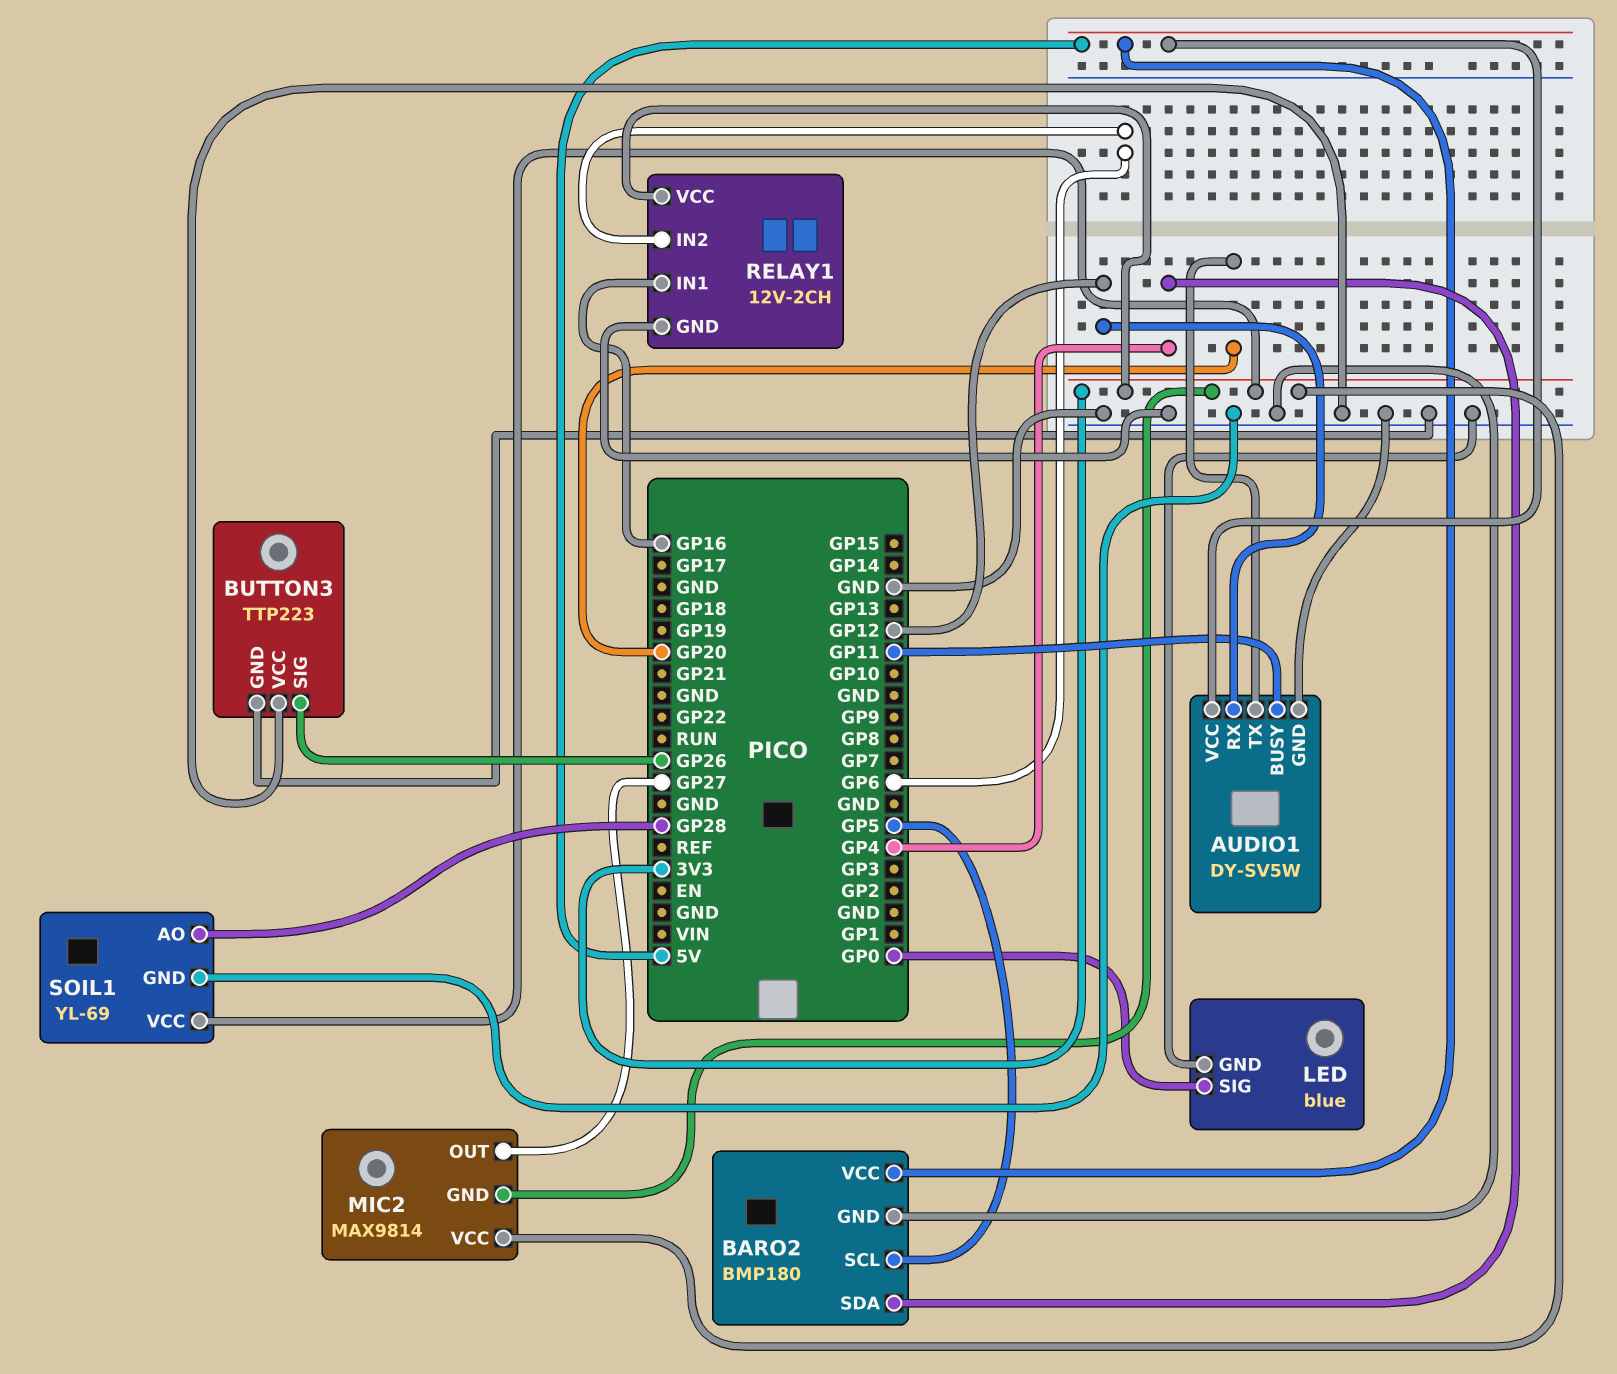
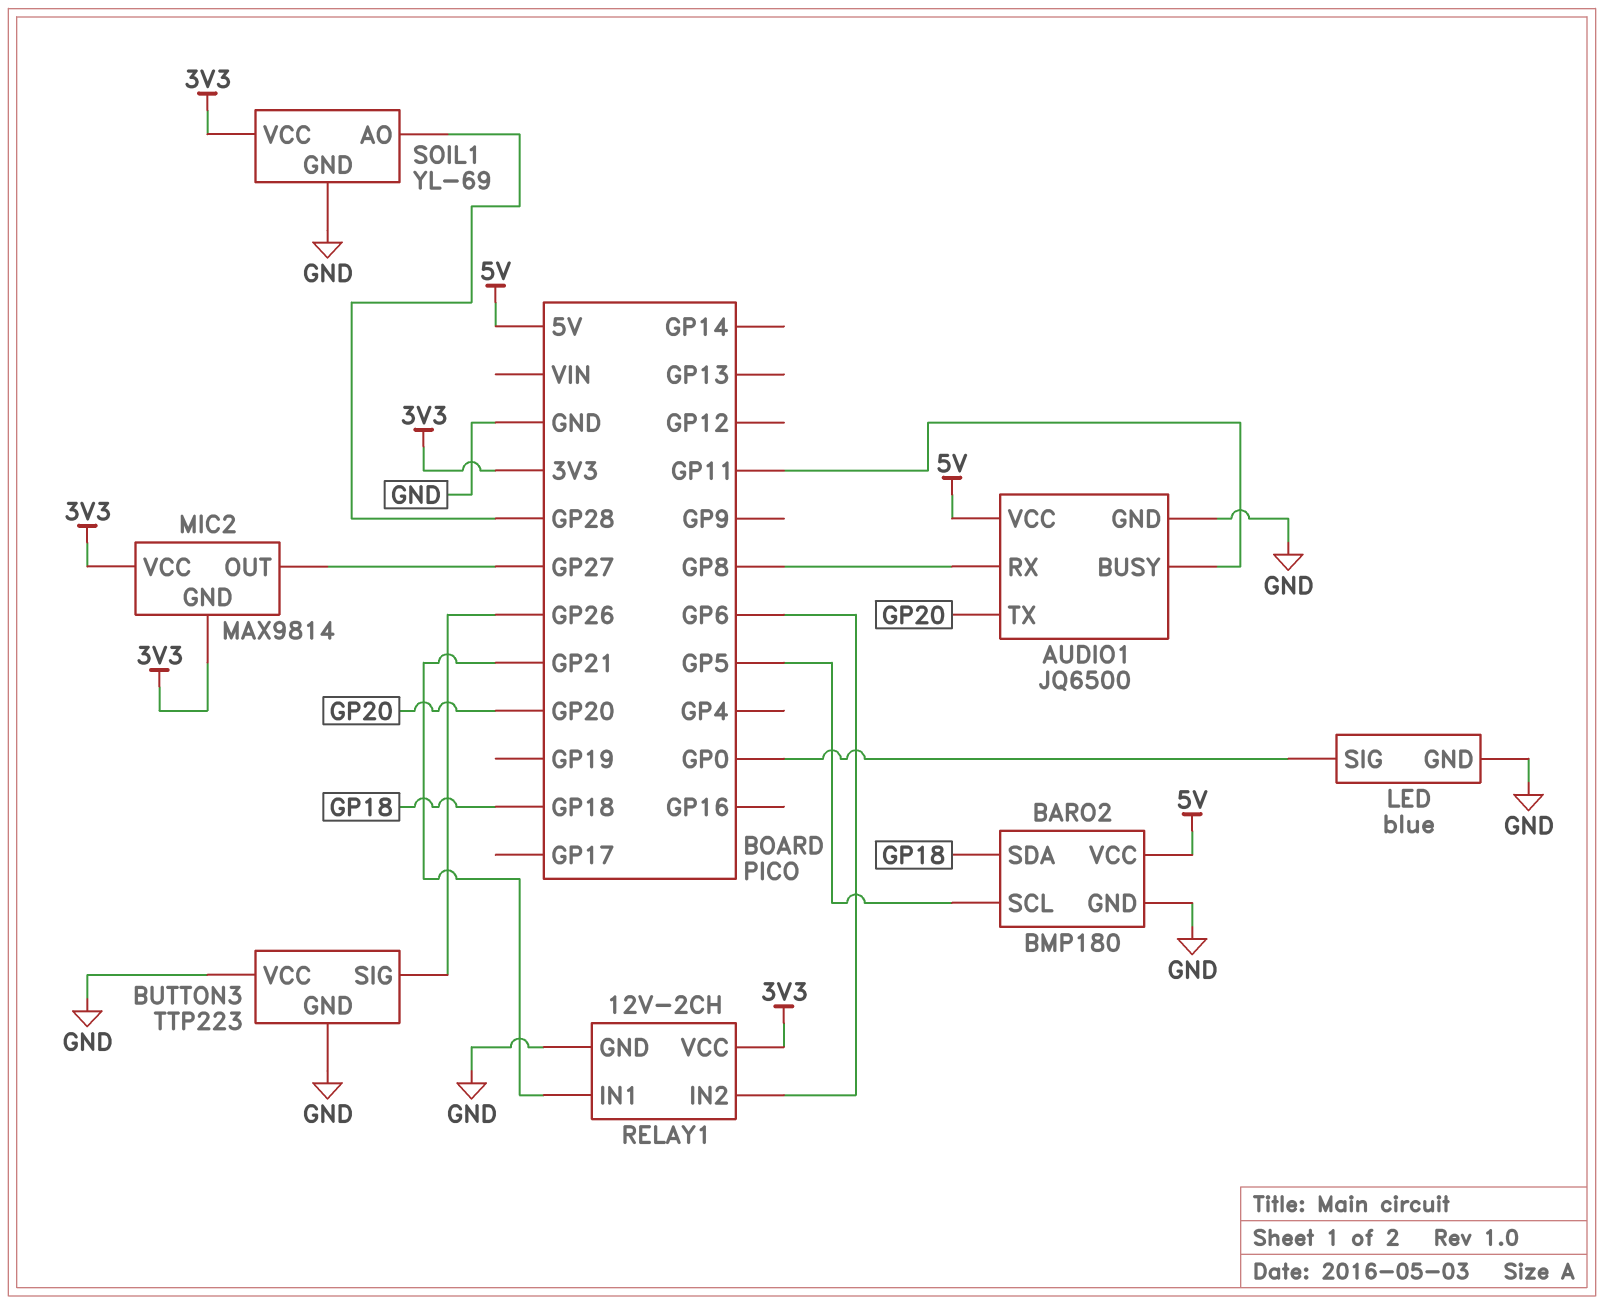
AUDIO1: DY-SV5W -> JQ6500
AUDIO1 pin RX: GP12 -> GP8
BARO2 pin SDA: GP4 -> GP18
RELAY1 pin IN1: GP16 -> GP21

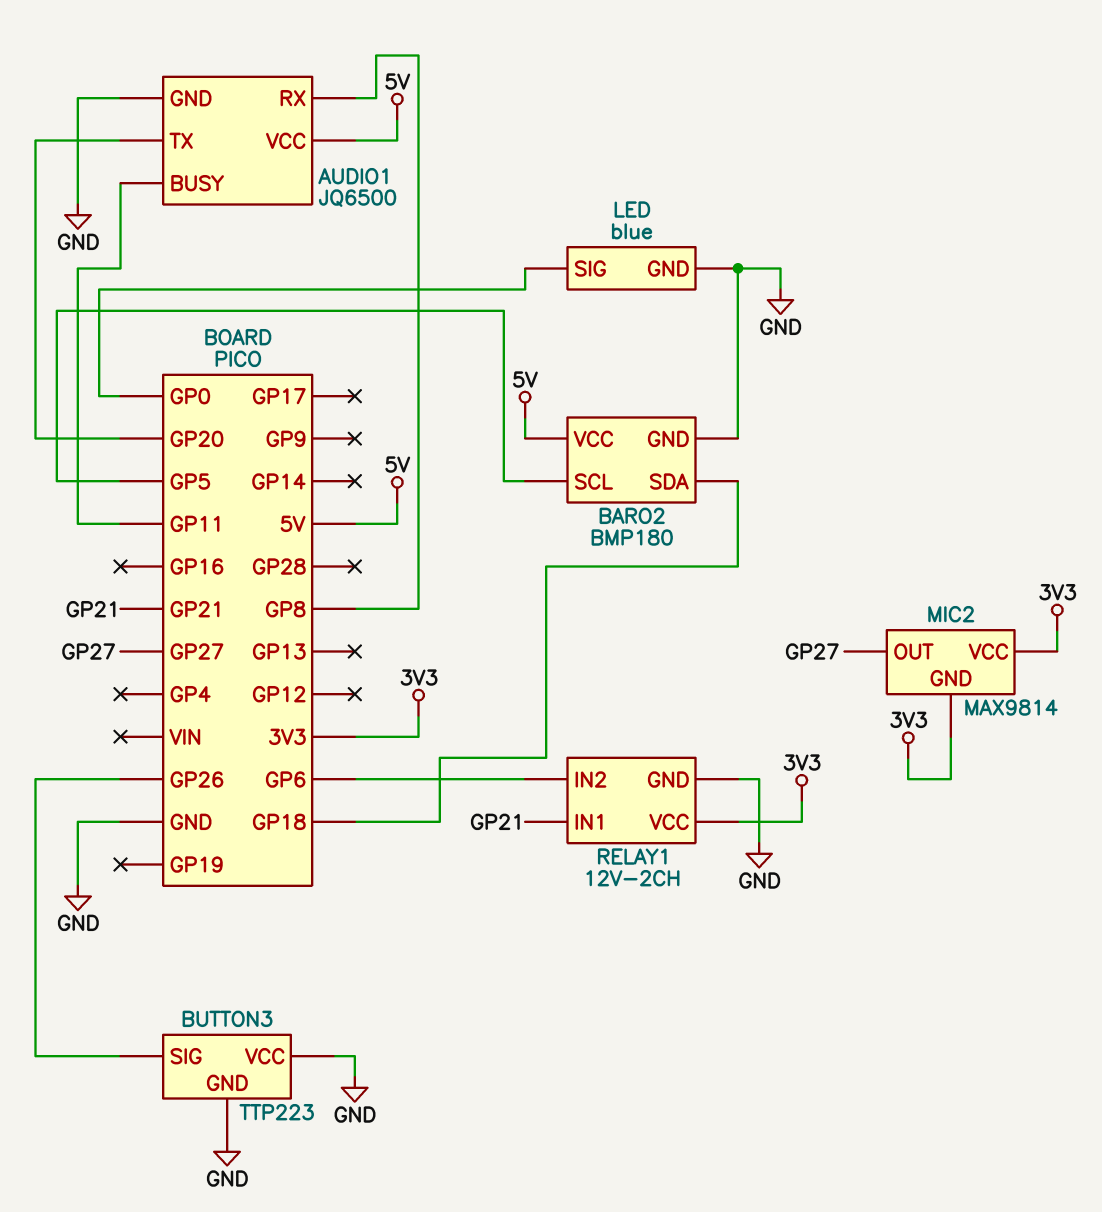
SOIL1: YL-69 -> none
SOIL1 pin AO: GP28 -> none
SOIL1 pin GND: GND -> none
SOIL1 pin VCC: 3V3 -> none

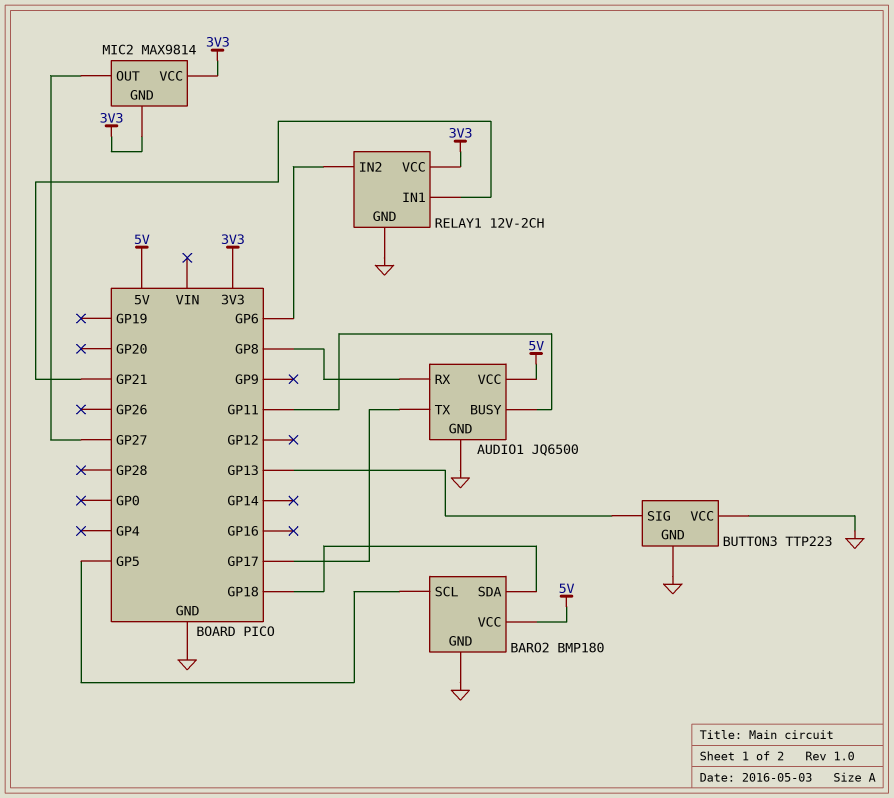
AUDIO1 pin TX: GP20 -> GP17
BUTTON3 pin SIG: GP26 -> GP13
LED: blue -> none
LED pin GND: GND -> none
LED pin SIG: GP0 -> none

